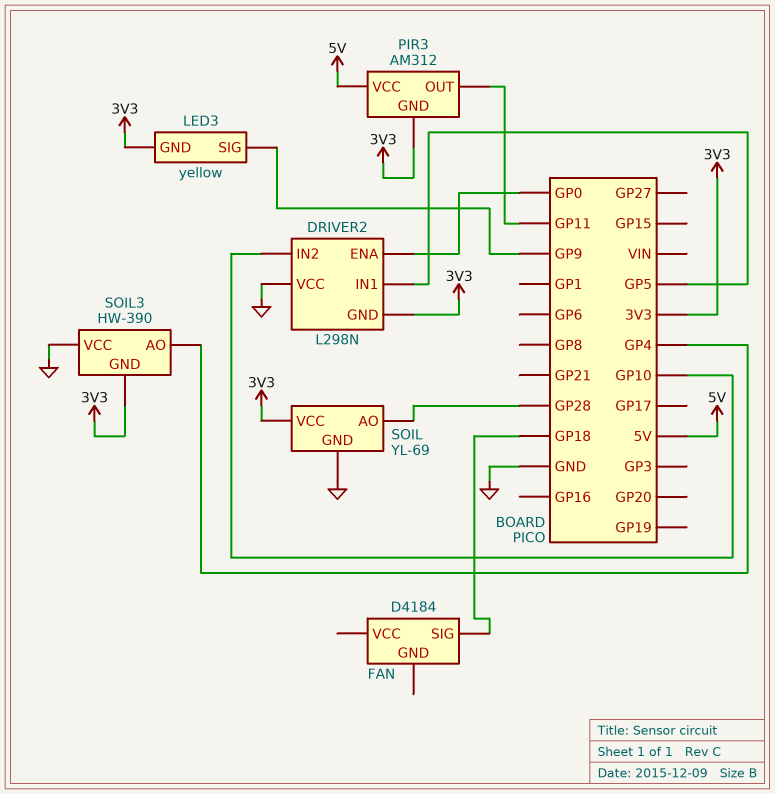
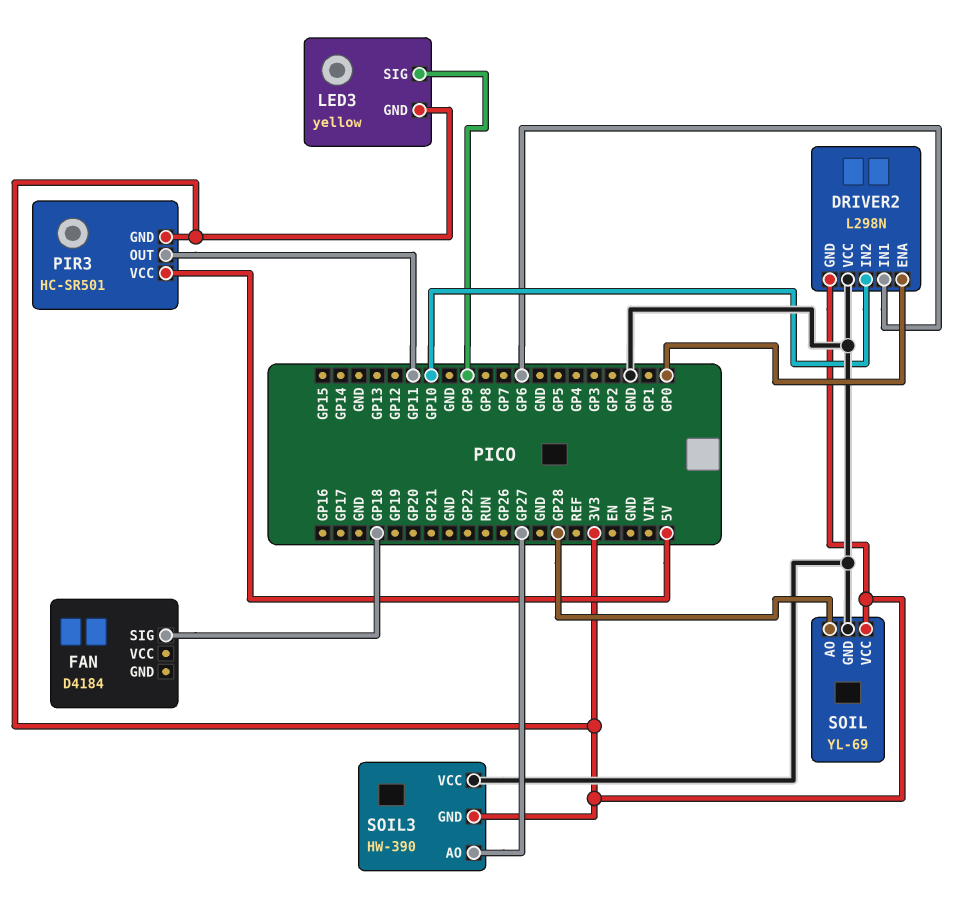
DRIVER2 pin IN1: GP5 -> GP6
PIR3: AM312 -> HC-SR501
SOIL3 pin AO: GP4 -> GP27

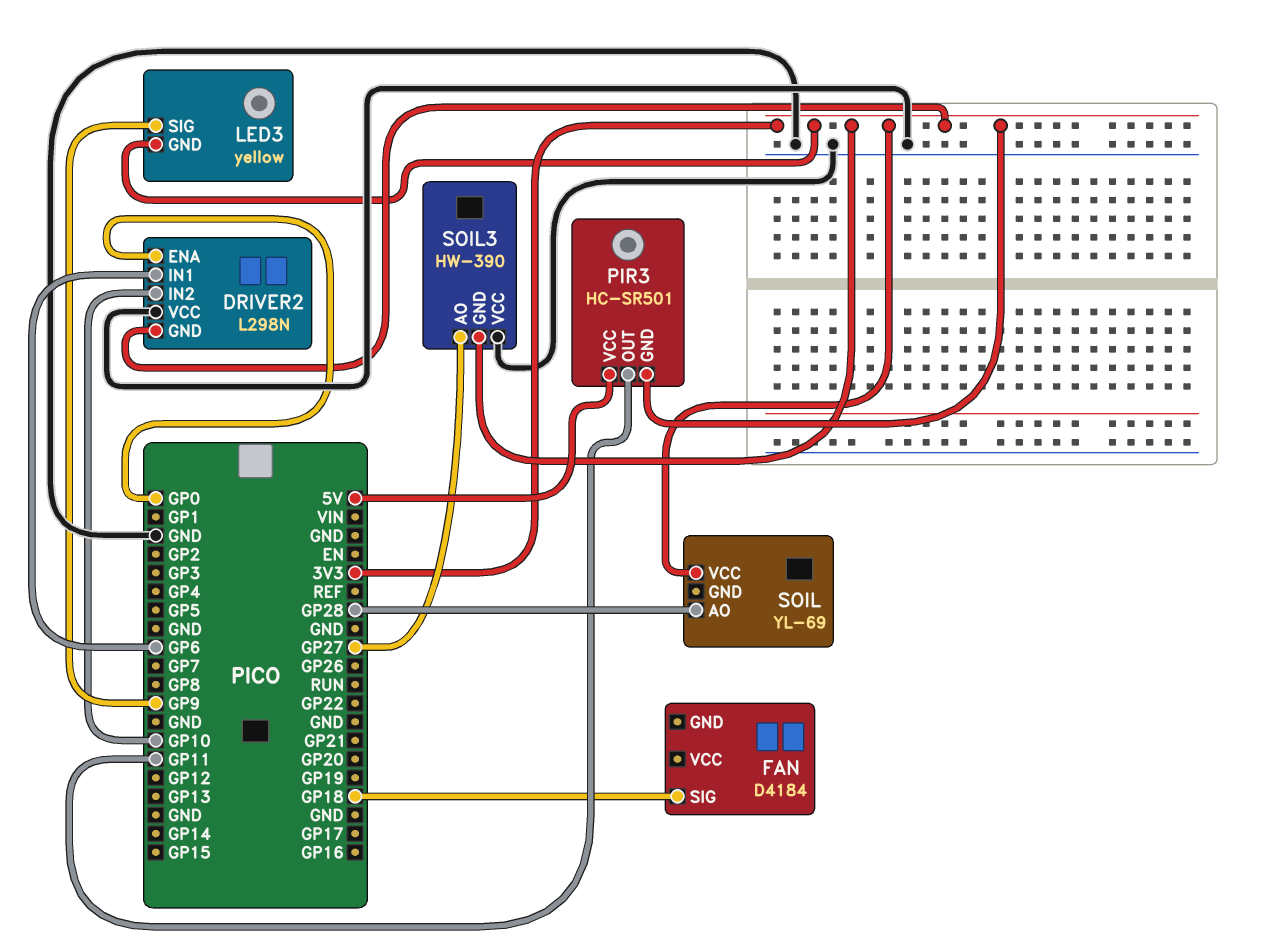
SOIL pin GND: GND -> none

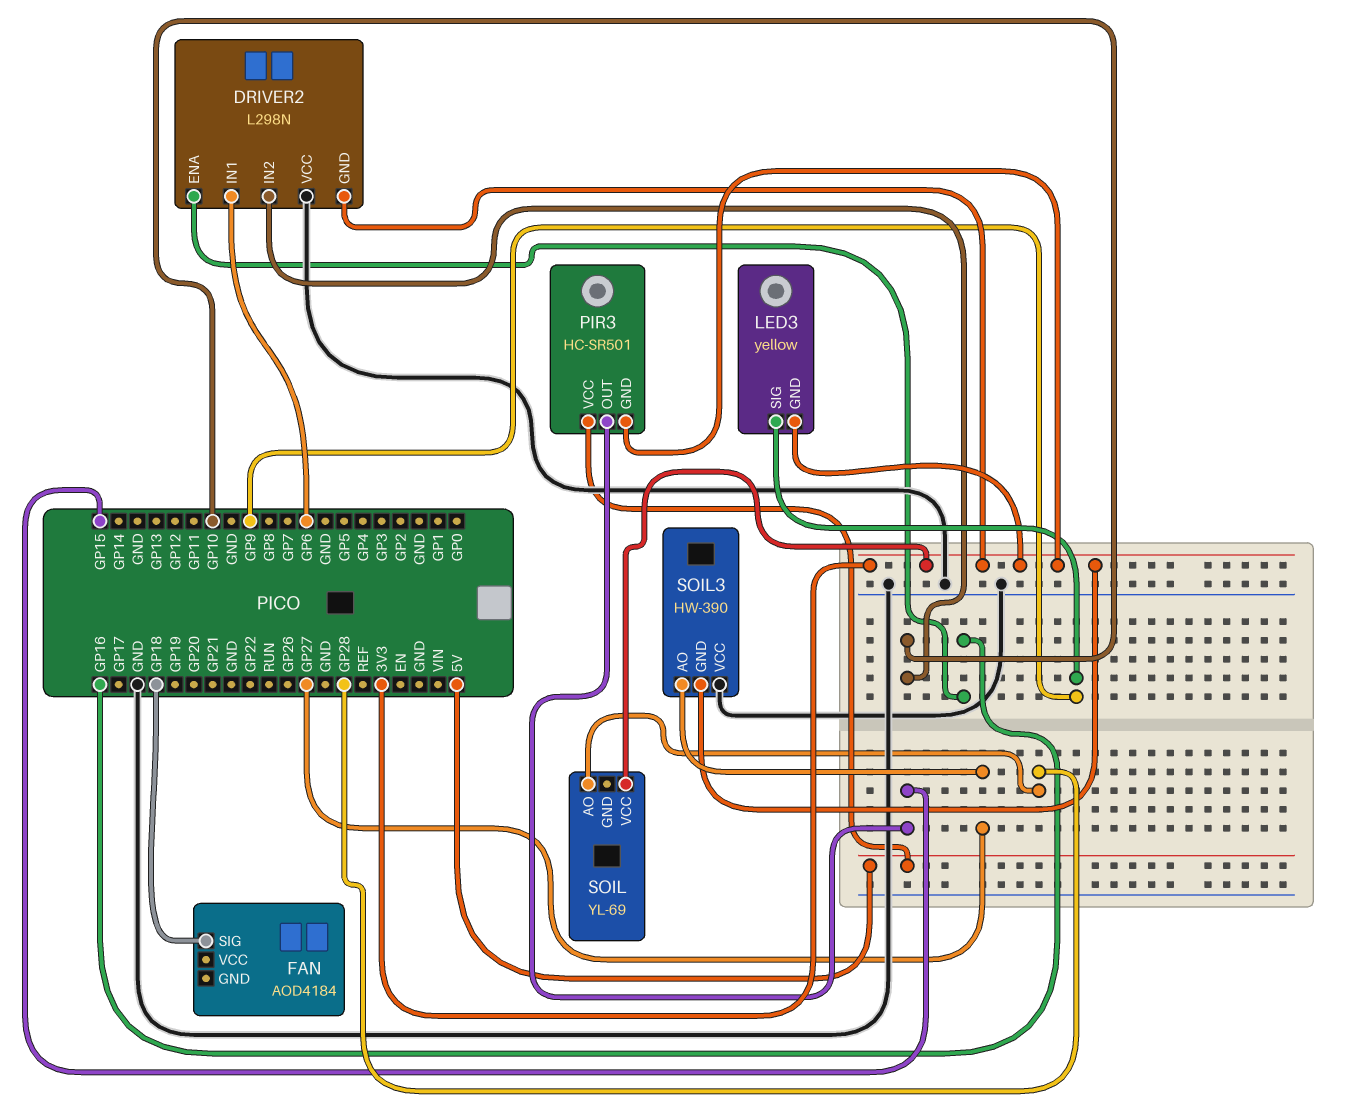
DRIVER2 pin ENA: GP0 -> GP16
FAN: D4184 -> AOD4184
PIR3 pin OUT: GP11 -> GP15

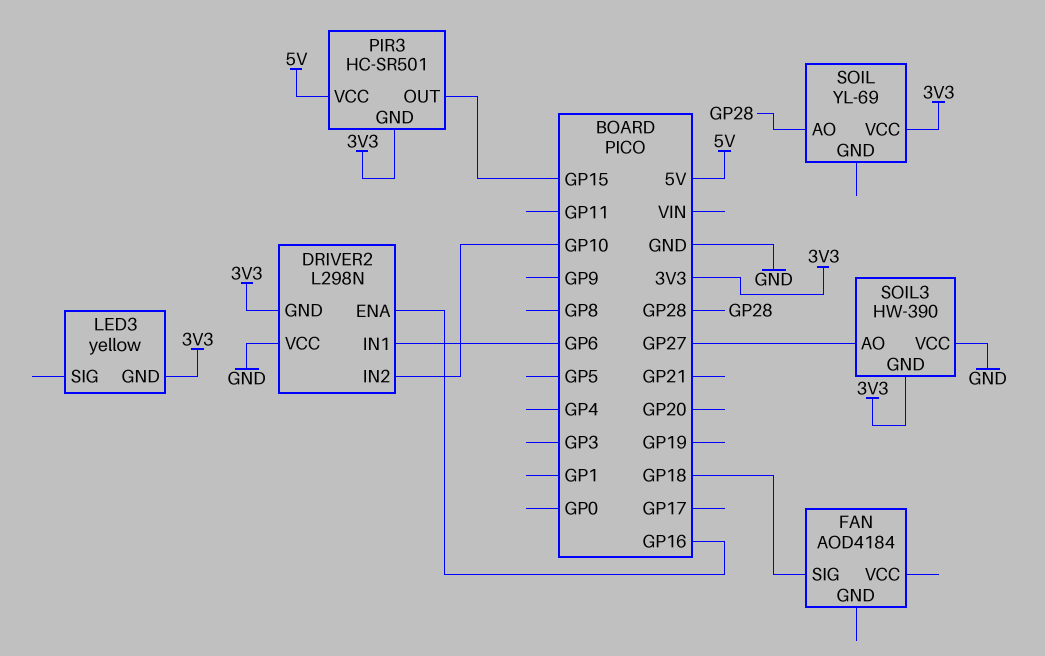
LED3 pin SIG: GP9 -> none

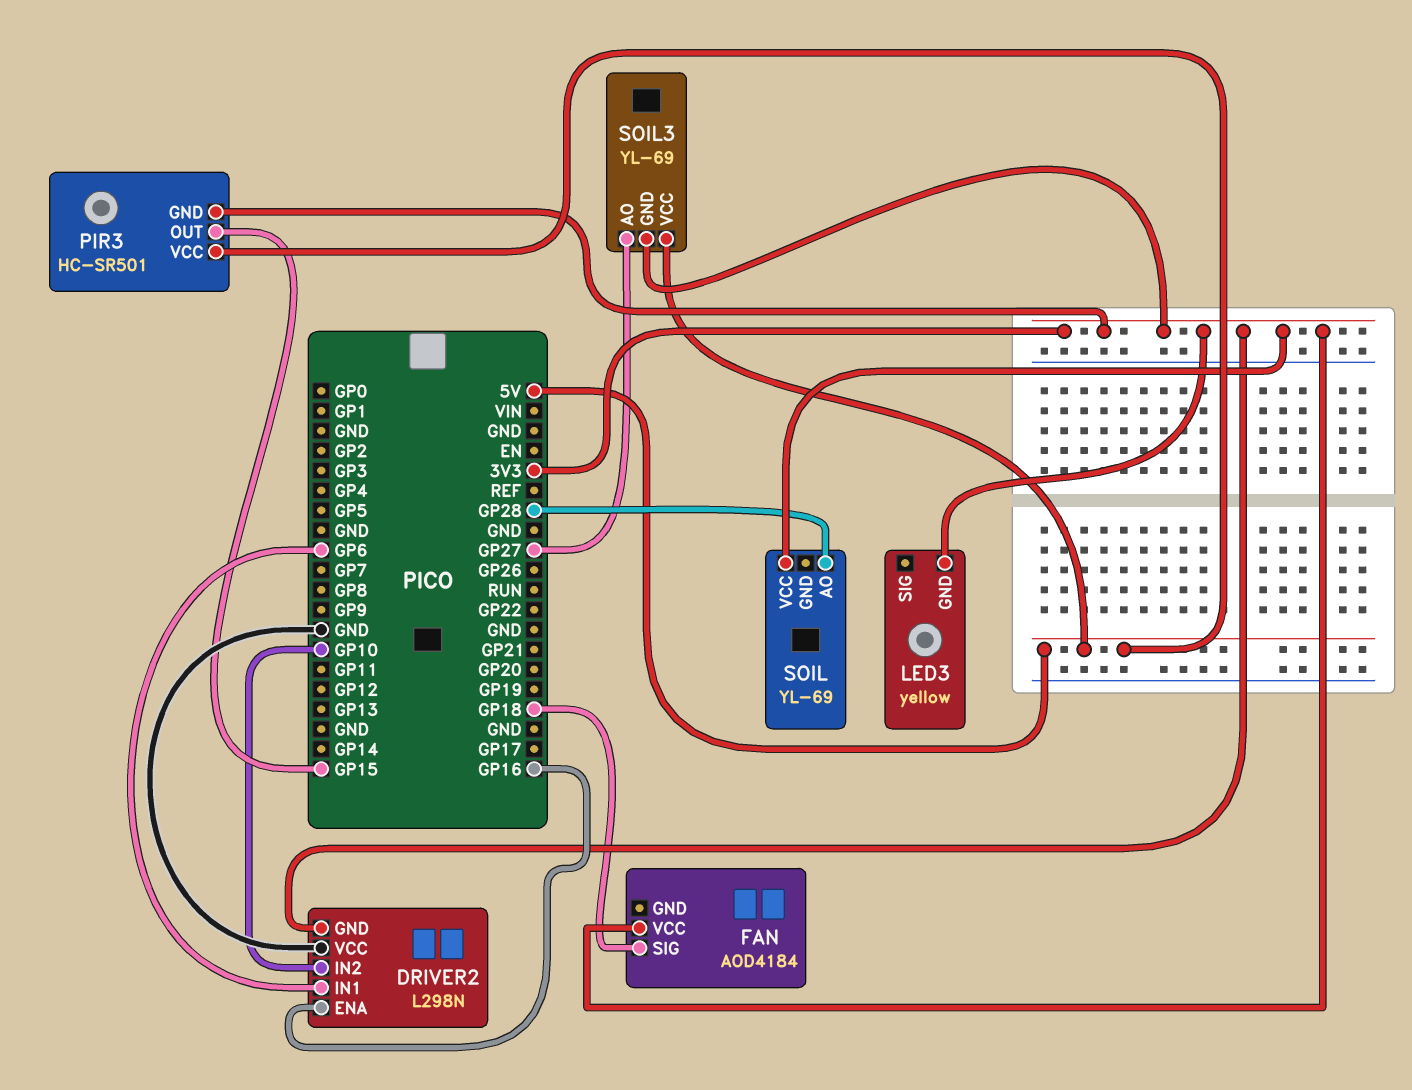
FAN pin VCC: none -> 3V3
SOIL3: HW-390 -> YL-69
SOIL3 pin VCC: GND -> 5V

